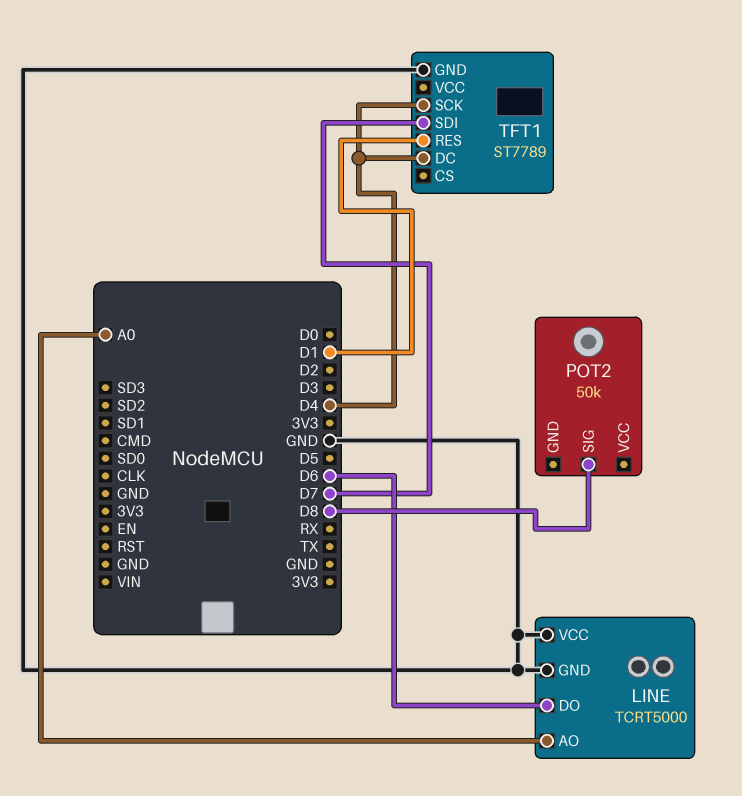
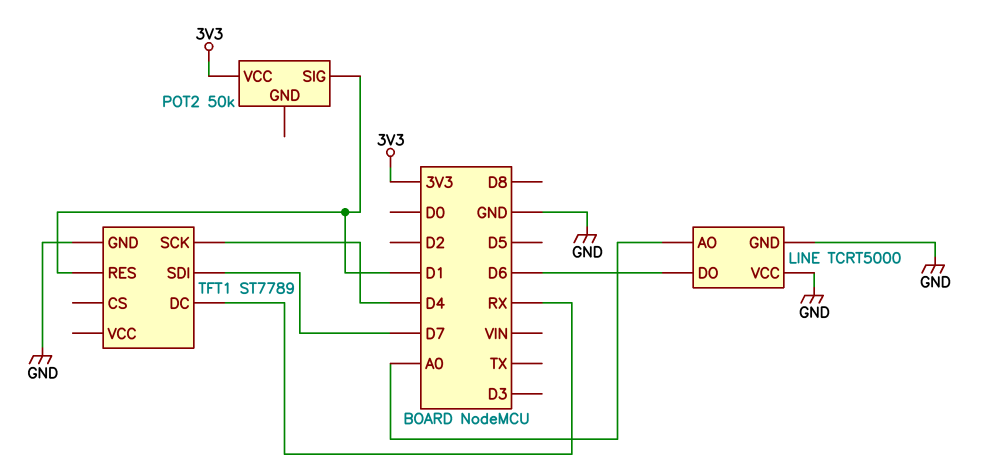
POT2 pin SIG: D8 -> D1
POT2 pin VCC: none -> 3V3
TFT1 pin DC: D4 -> RX

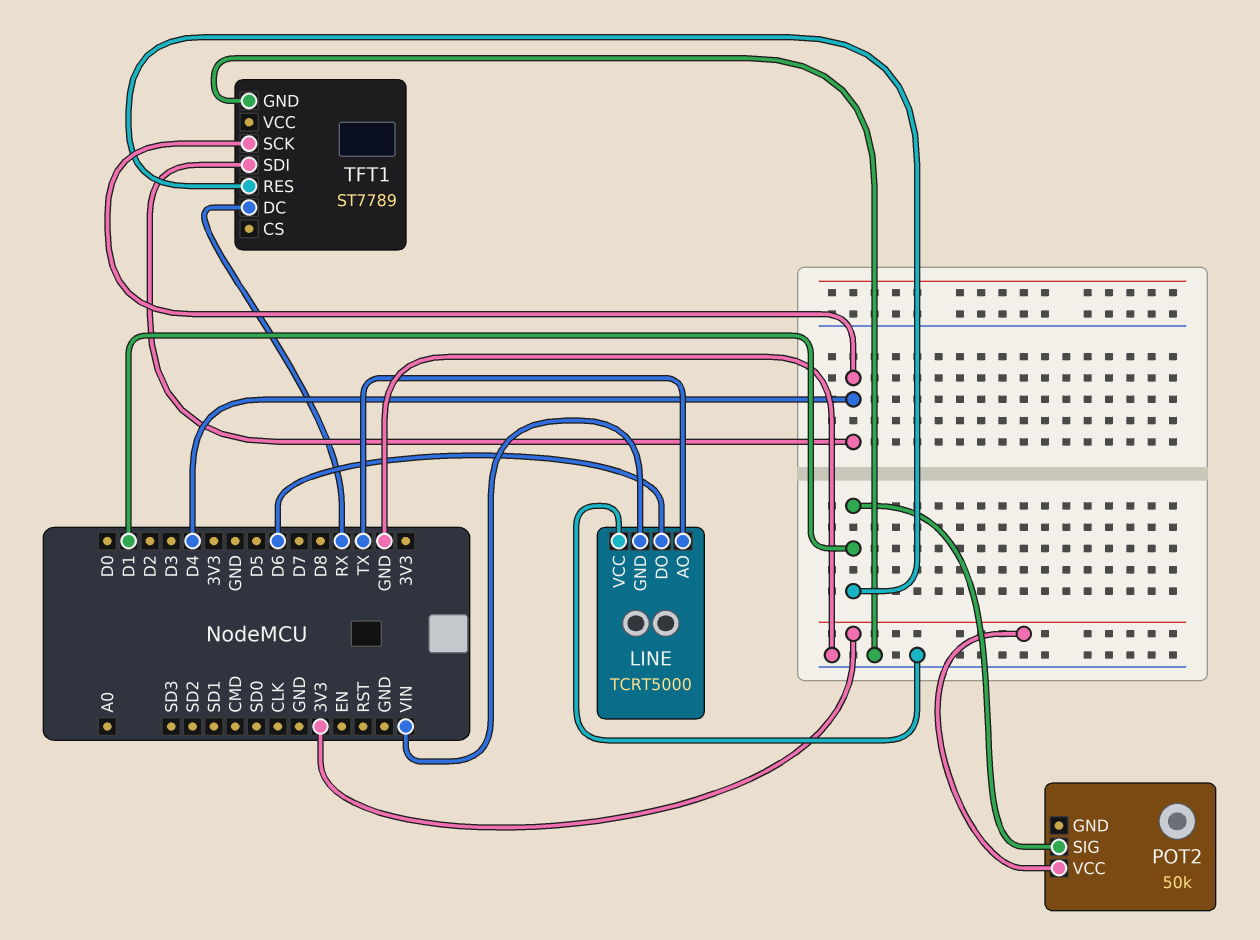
LINE pin AO: A0 -> TX
LINE pin GND: GND -> VIN
TFT1 pin SDI: D7 -> D4

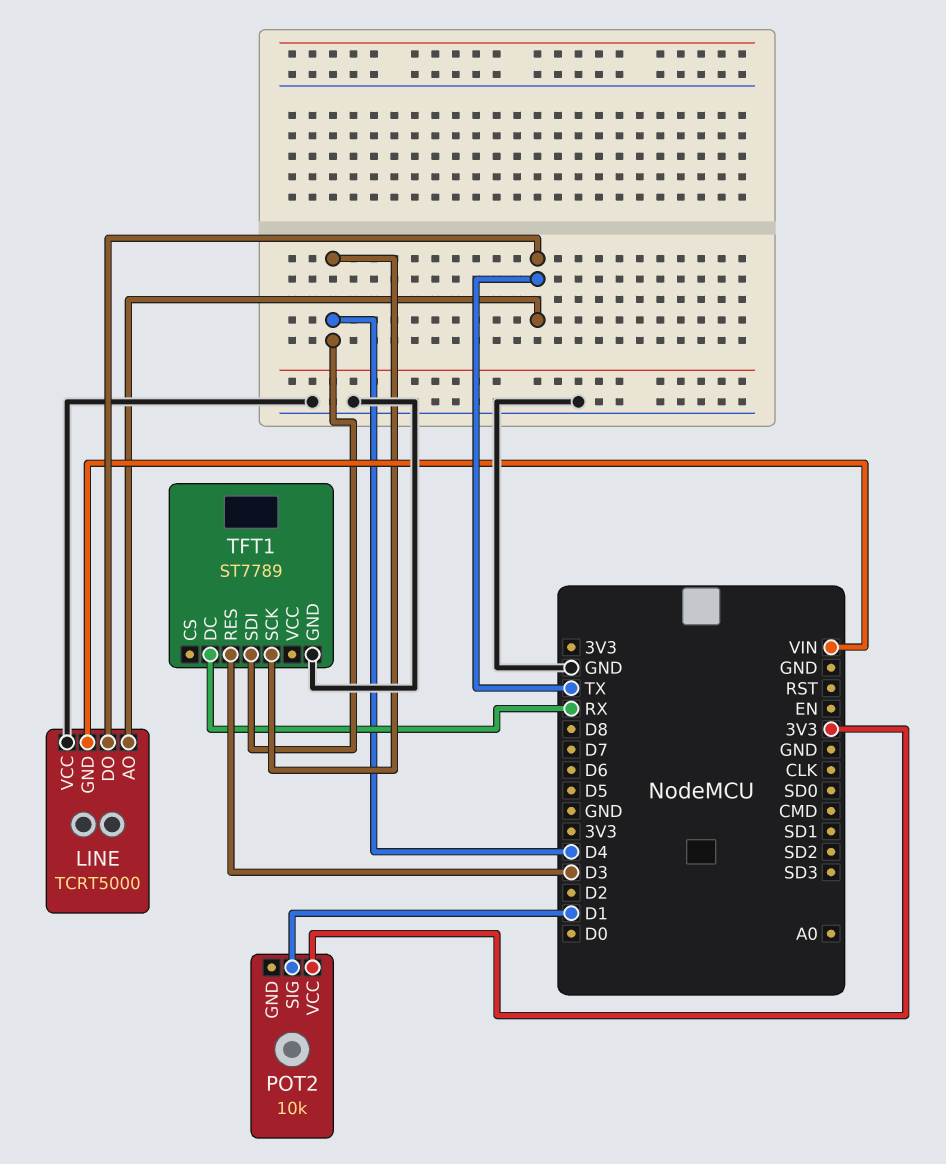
LINE pin DO: D6 -> TX
POT2: 50k -> 10k
TFT1 pin RES: D1 -> D3

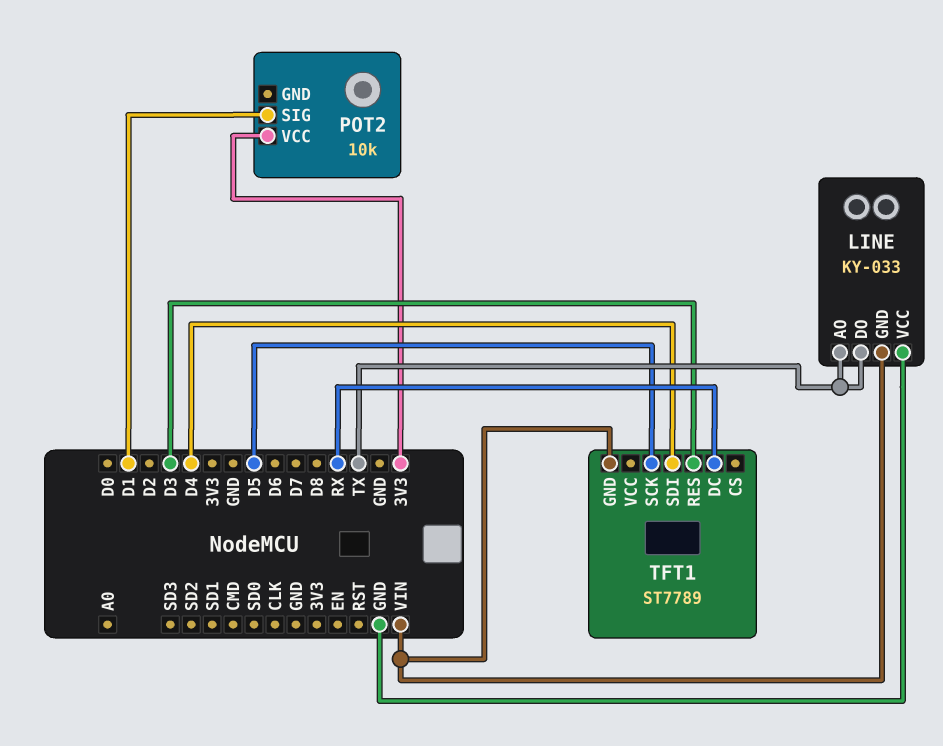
LINE: TCRT5000 -> KY-033
TFT1 pin GND: GND -> VIN
TFT1 pin SCK: D4 -> D5

